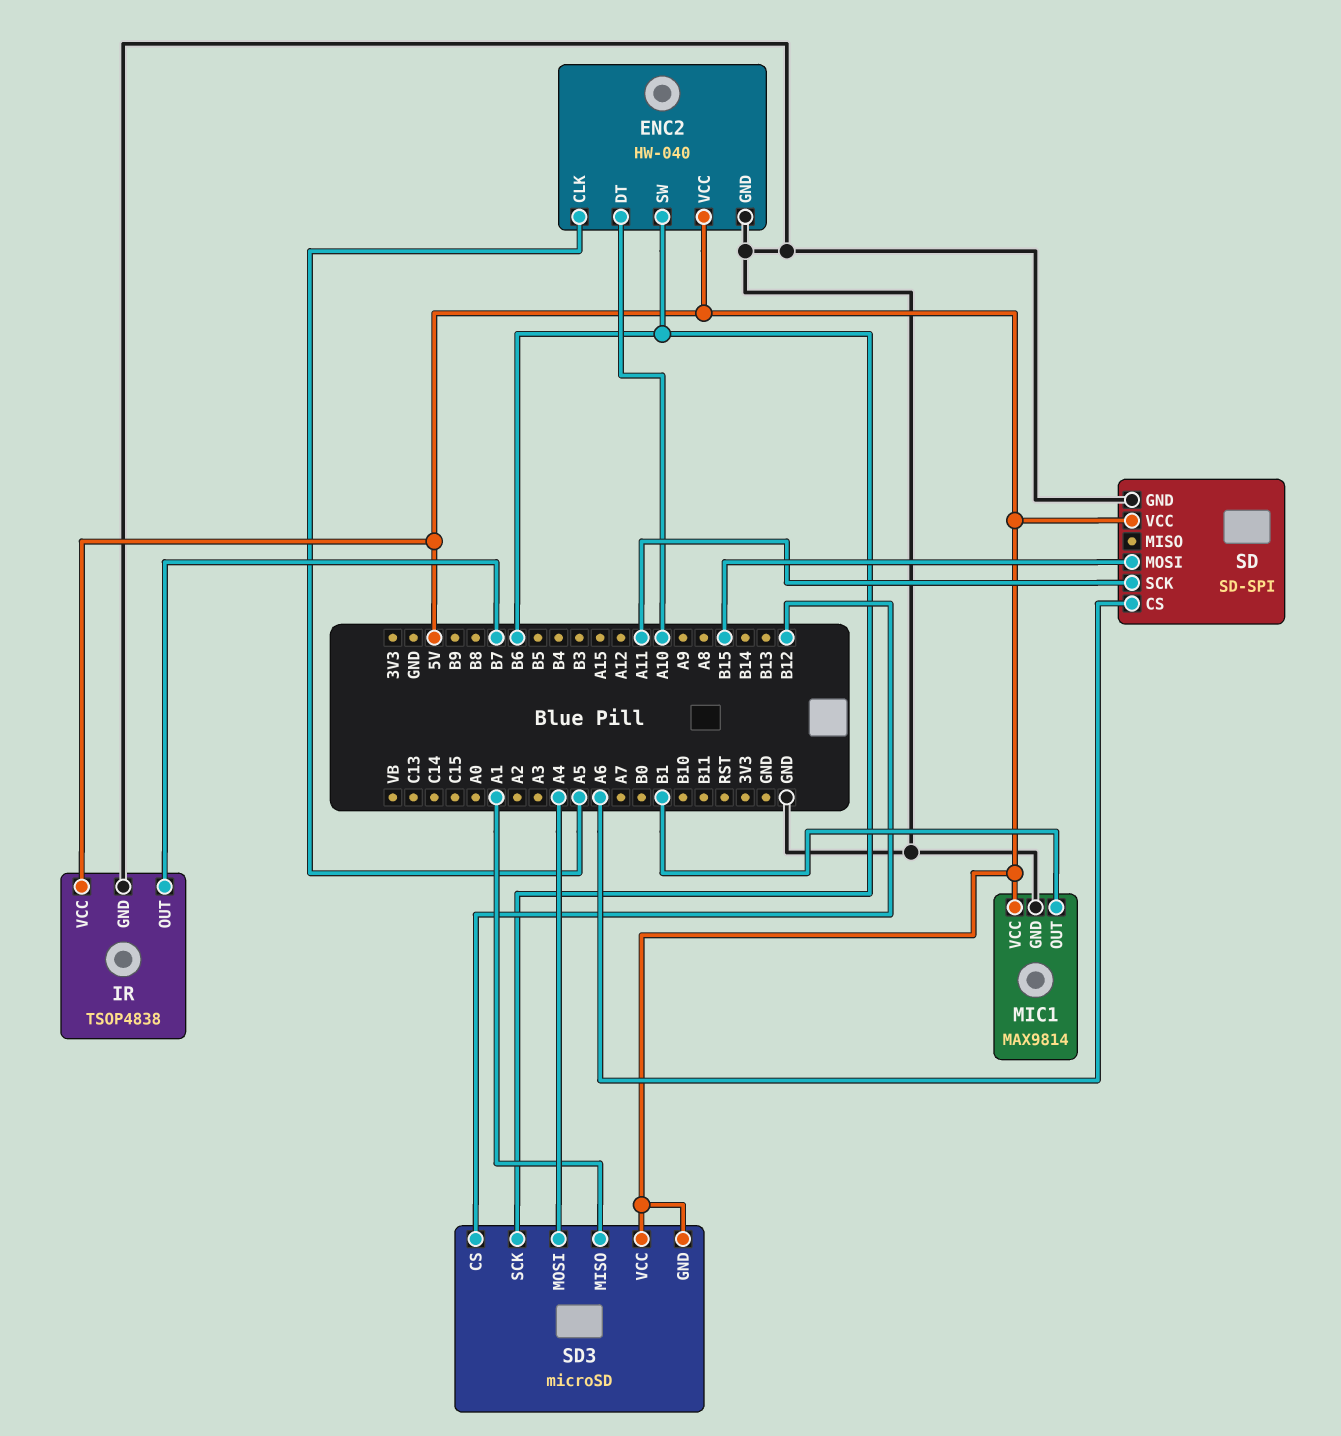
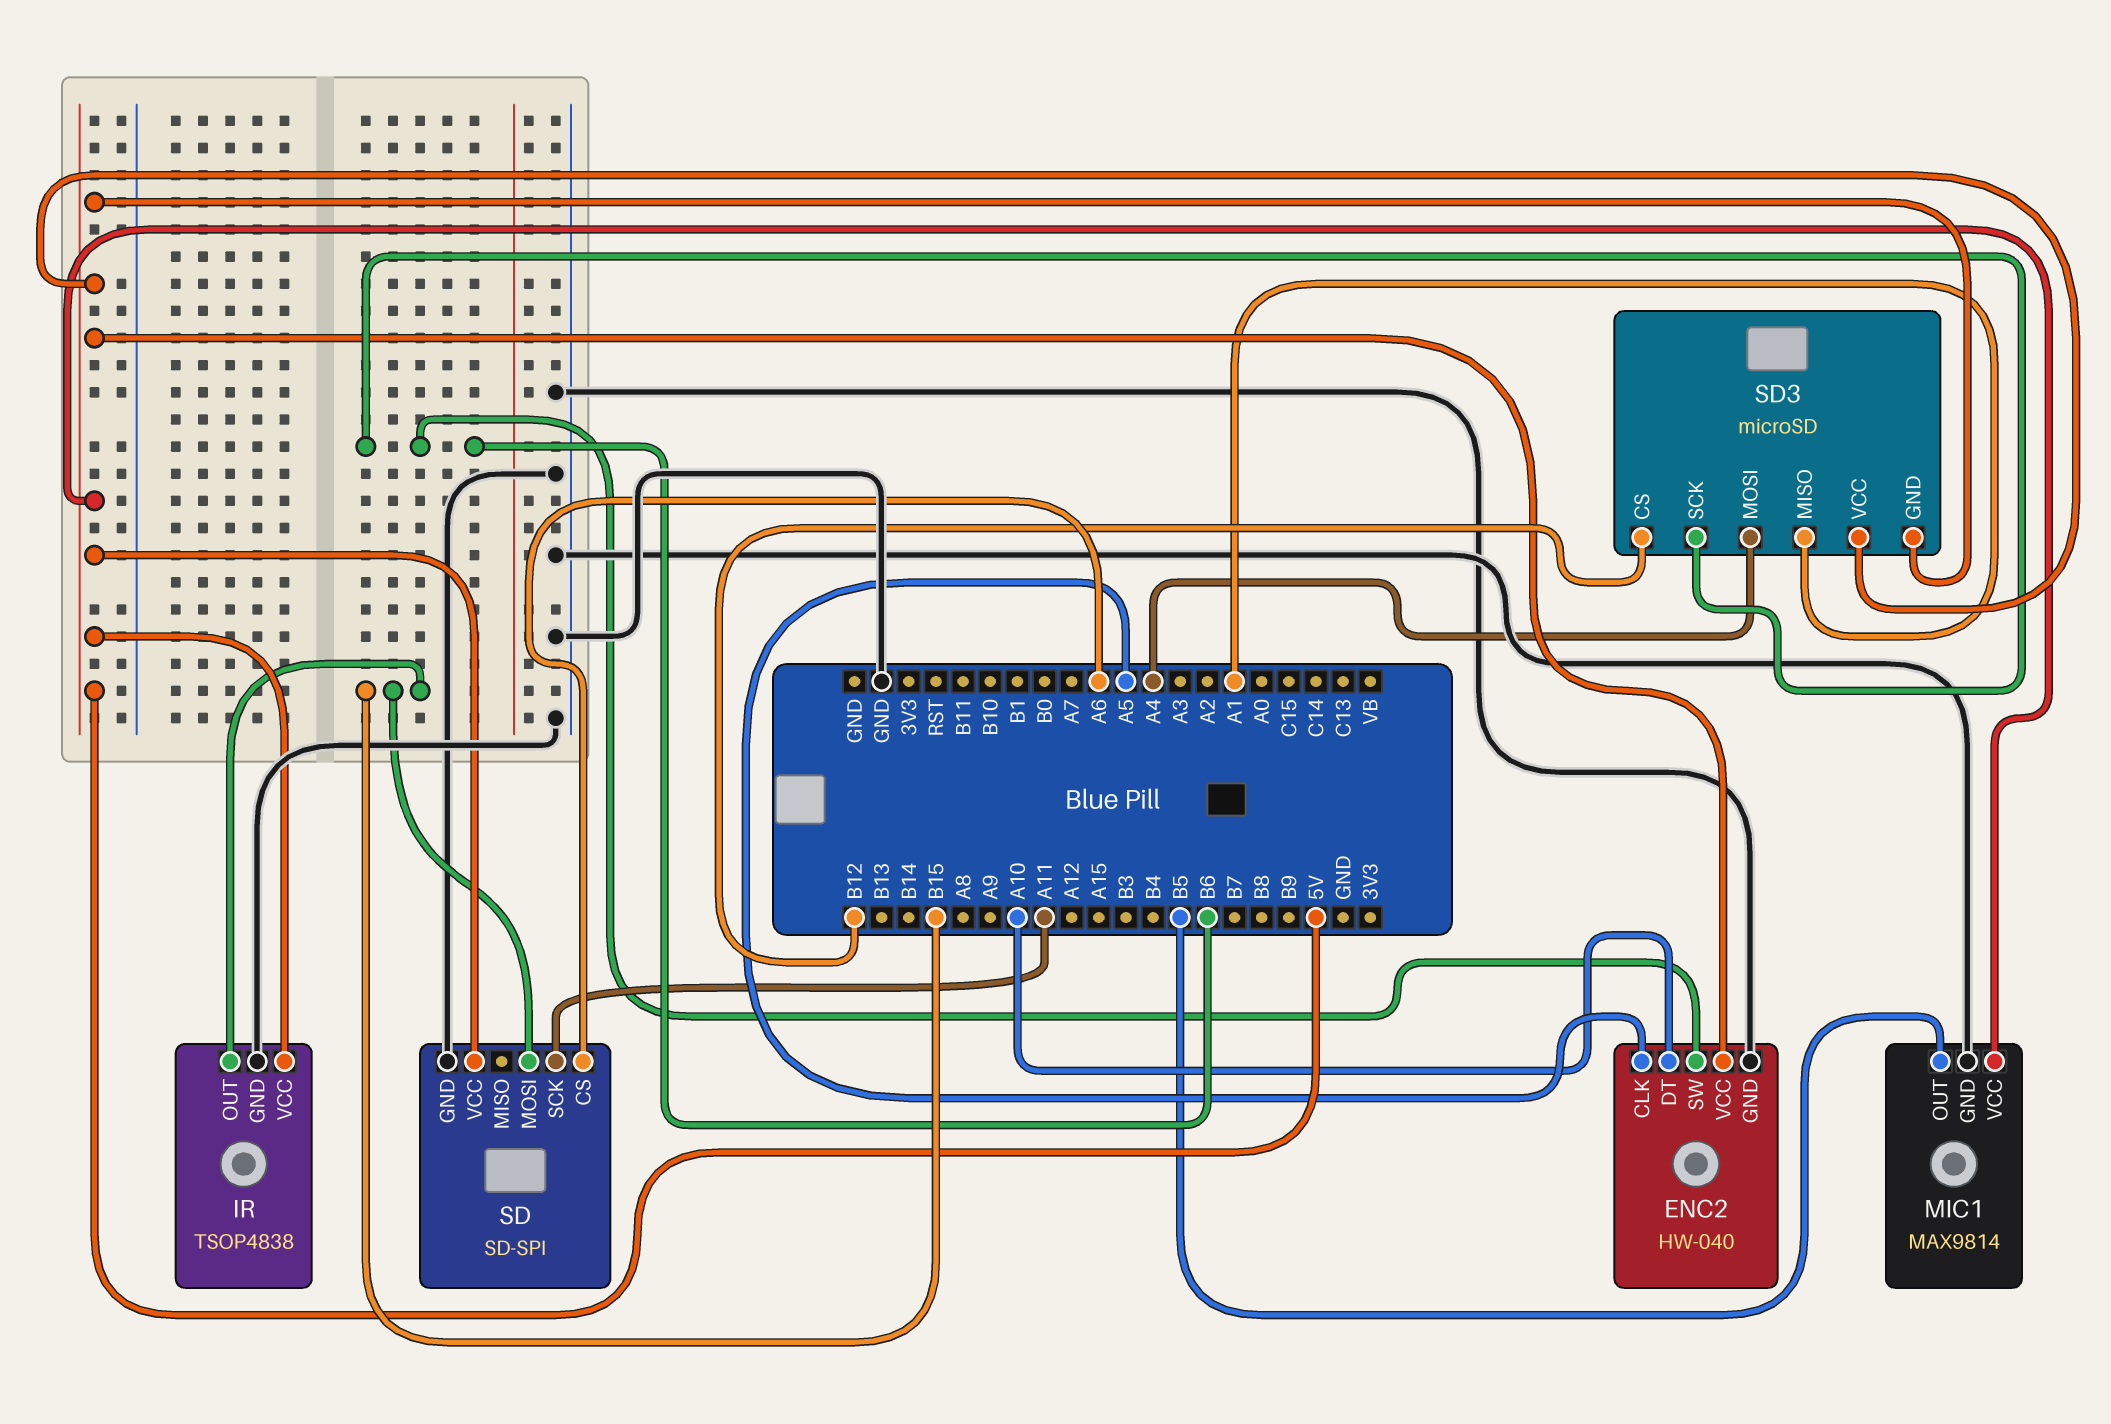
IR pin OUT: B7 -> B15
MIC1 pin OUT: B1 -> B5

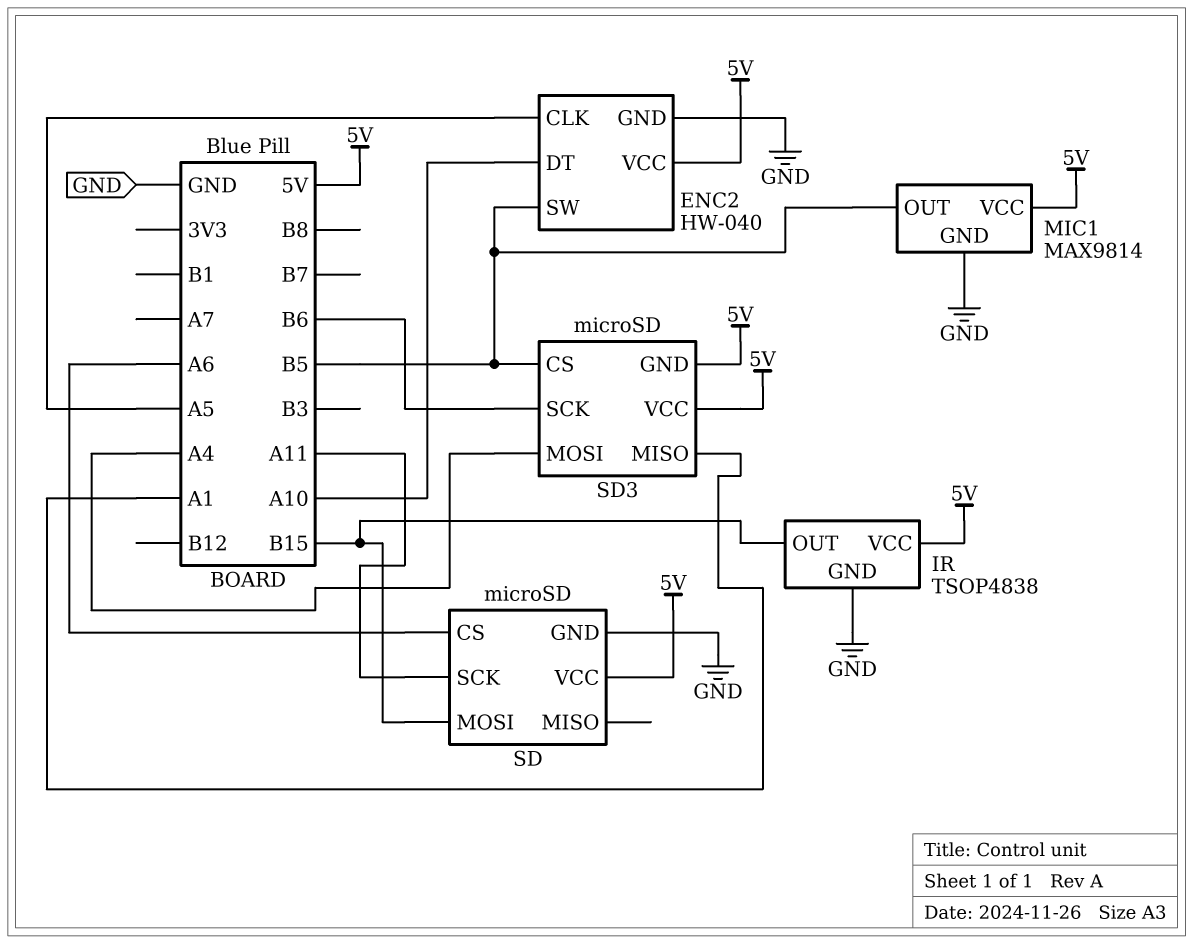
ENC2 pin SW: B6 -> B5
SD: SD-SPI -> microSD
SD3 pin CS: B12 -> B5

